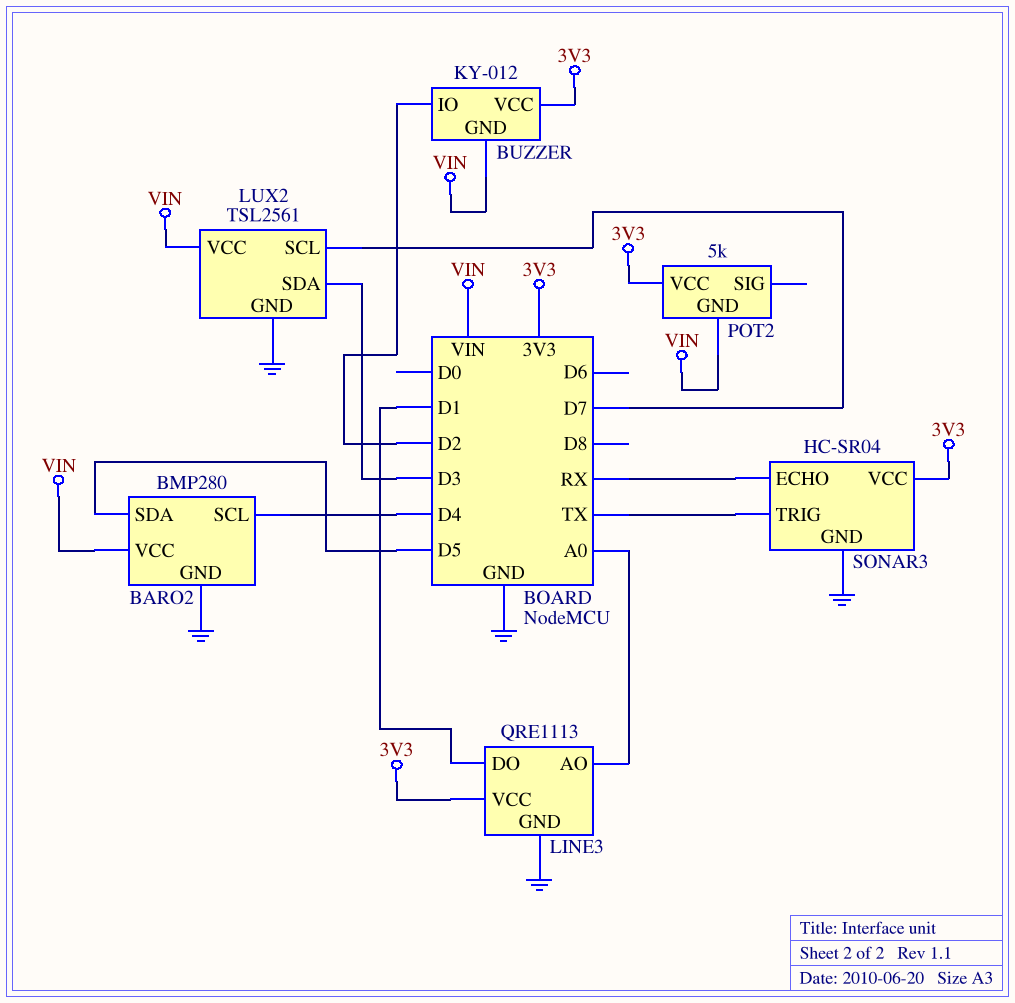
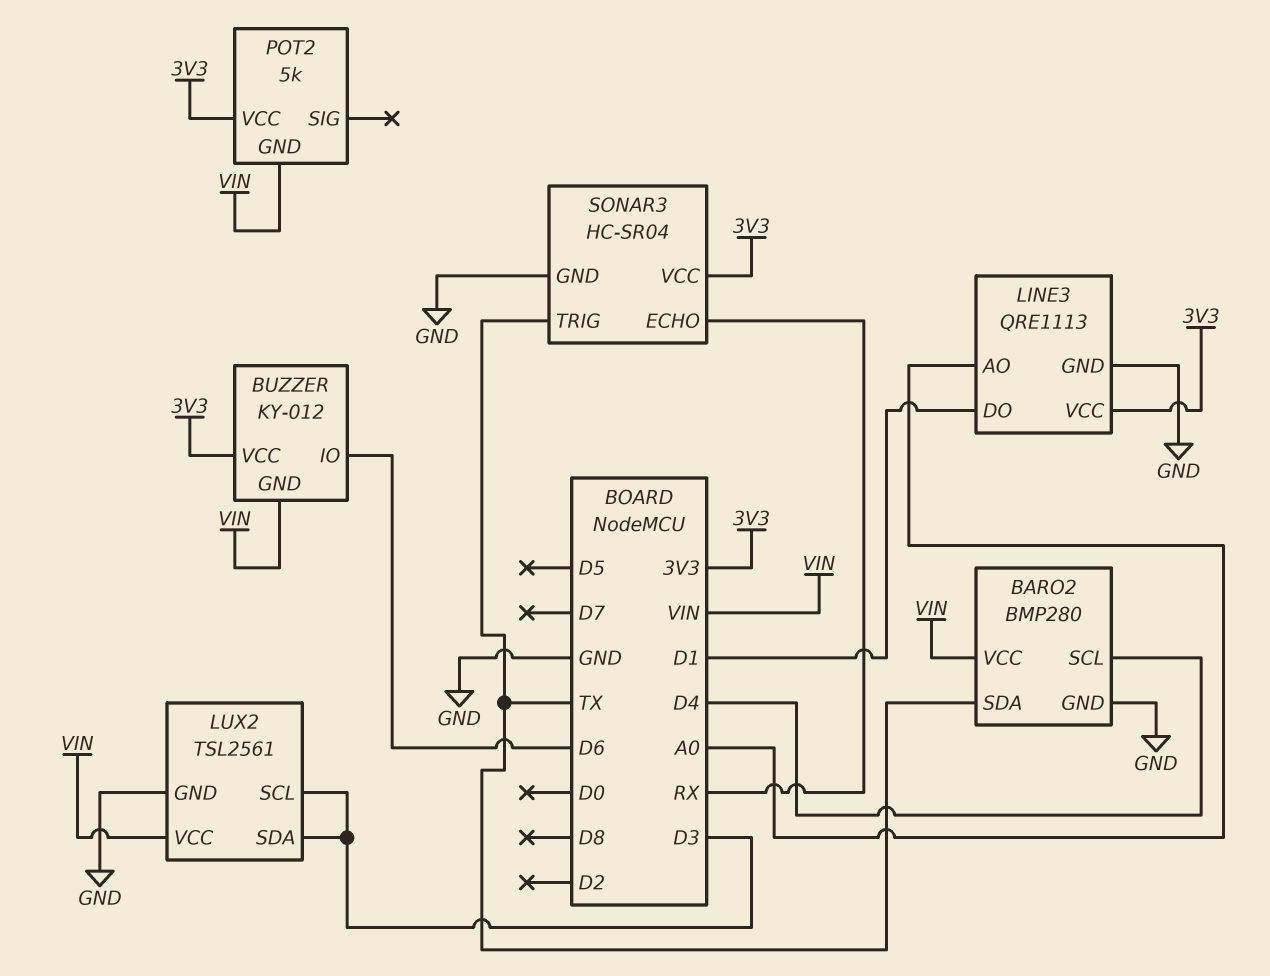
BARO2 pin SDA: D5 -> TX
BUZZER pin IO: D2 -> D6
LUX2 pin SCL: D7 -> D3

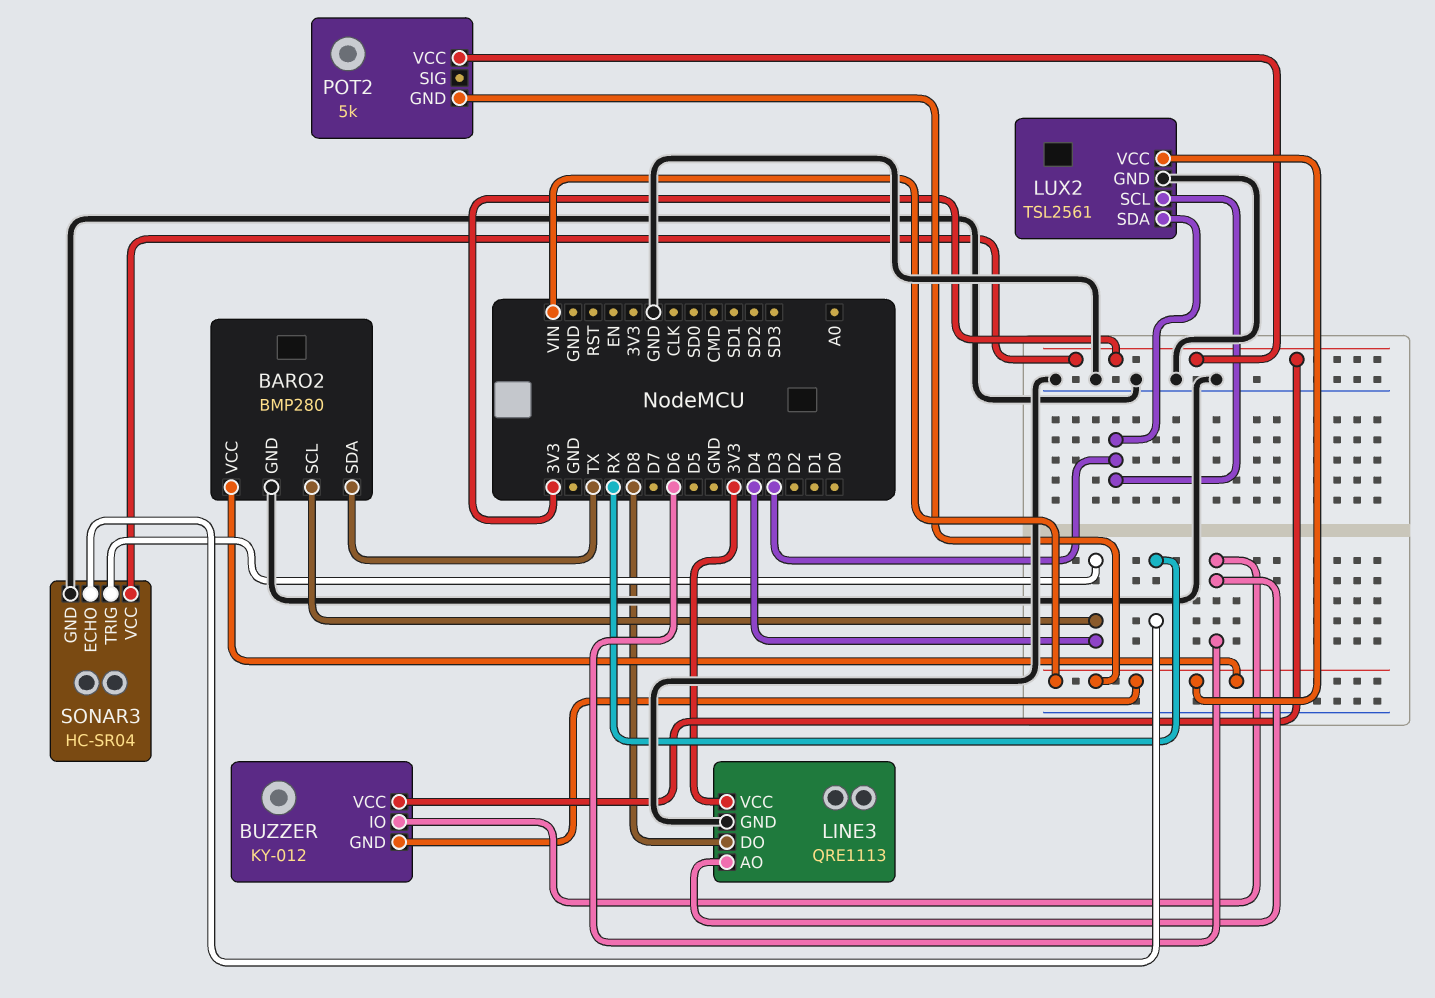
LINE3 pin AO: A0 -> D6
LINE3 pin DO: D1 -> D8
SONAR3 pin TRIG: TX -> D4

